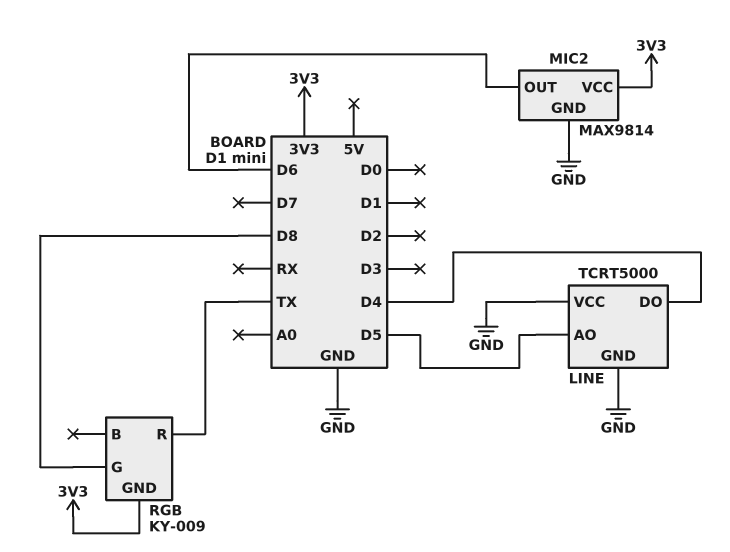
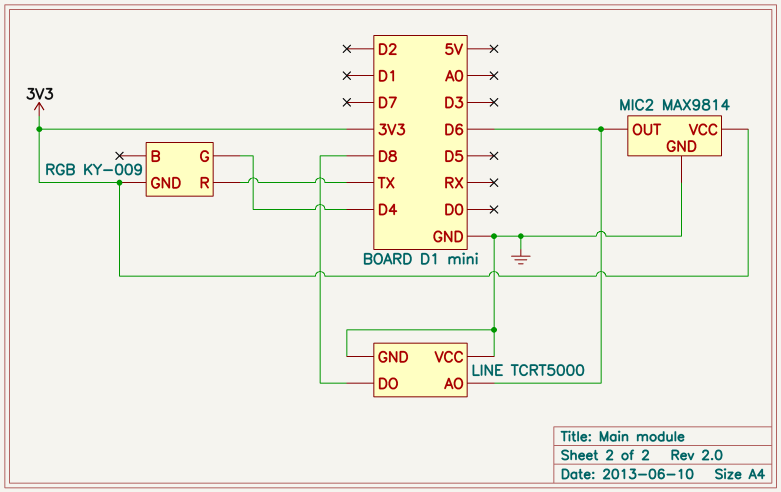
LINE pin AO: D5 -> D6
LINE pin DO: D4 -> D8
RGB pin G: D8 -> D4

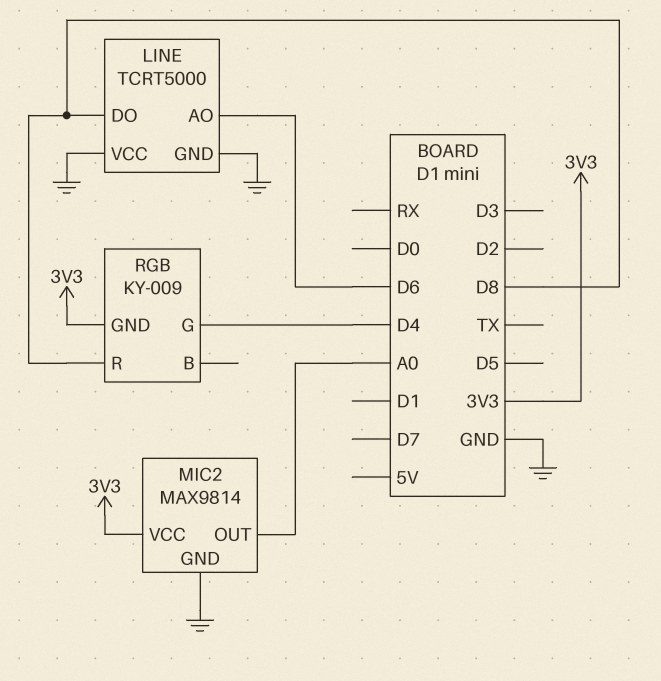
MIC2 pin OUT: D6 -> A0
RGB pin R: TX -> D8

